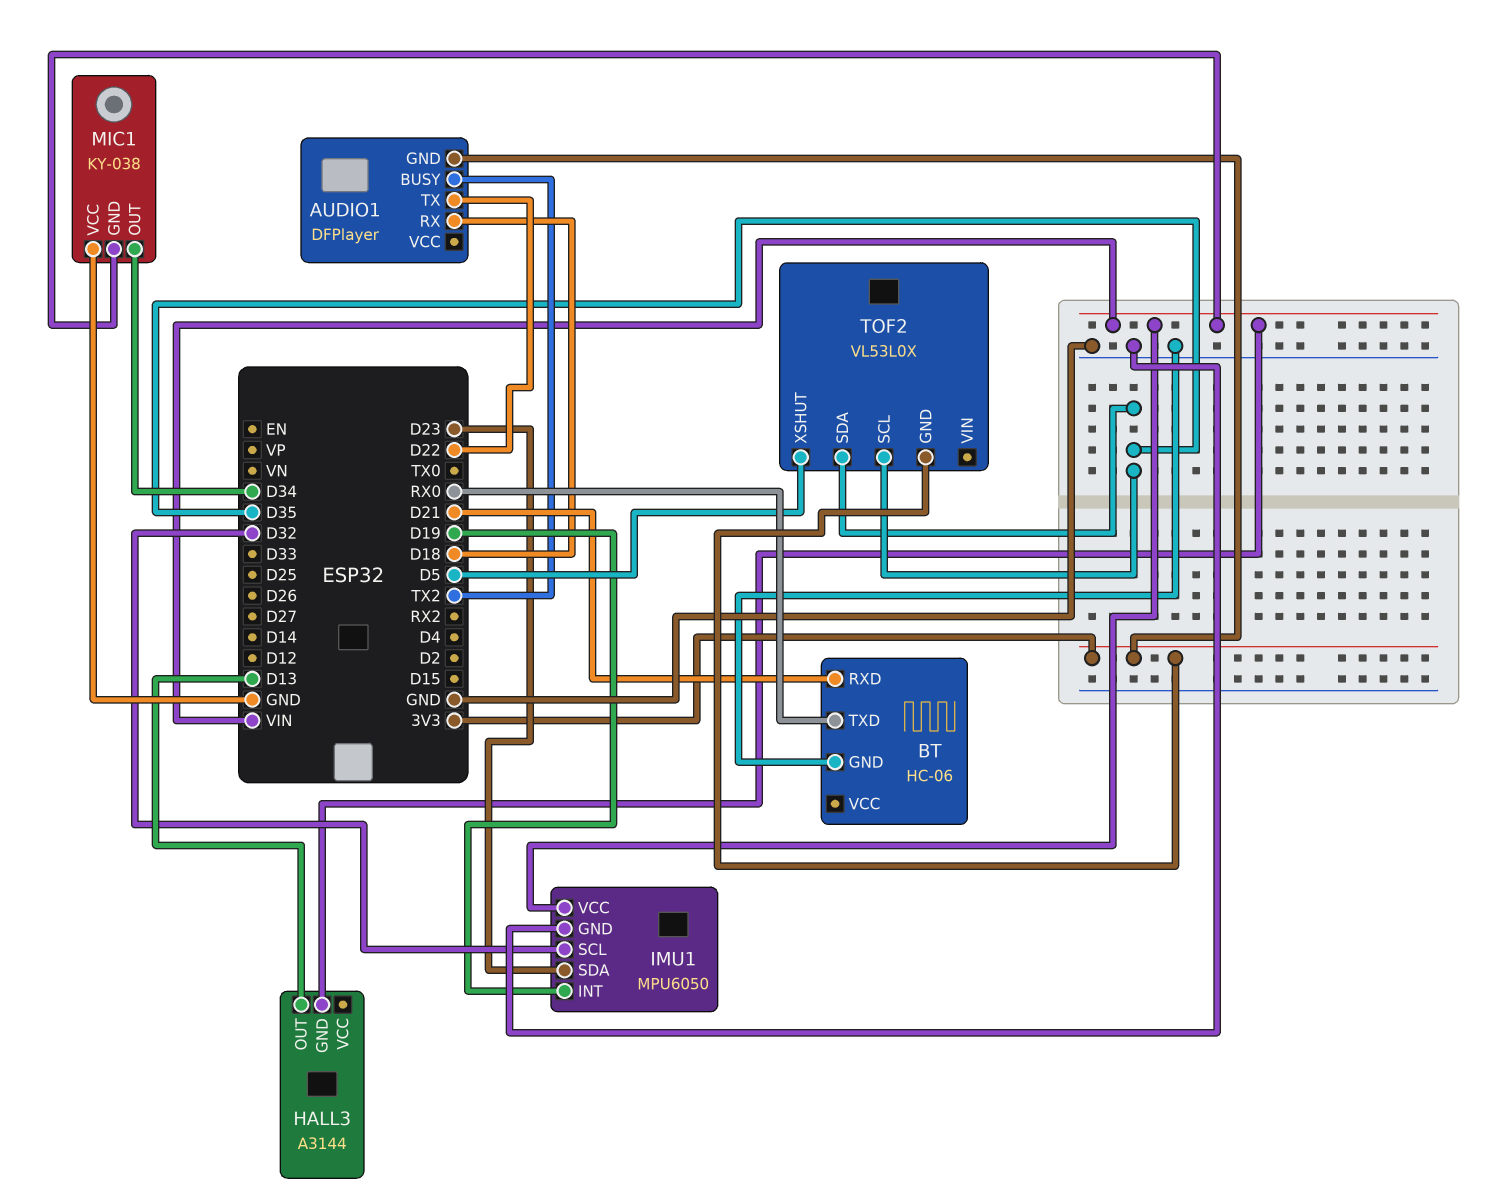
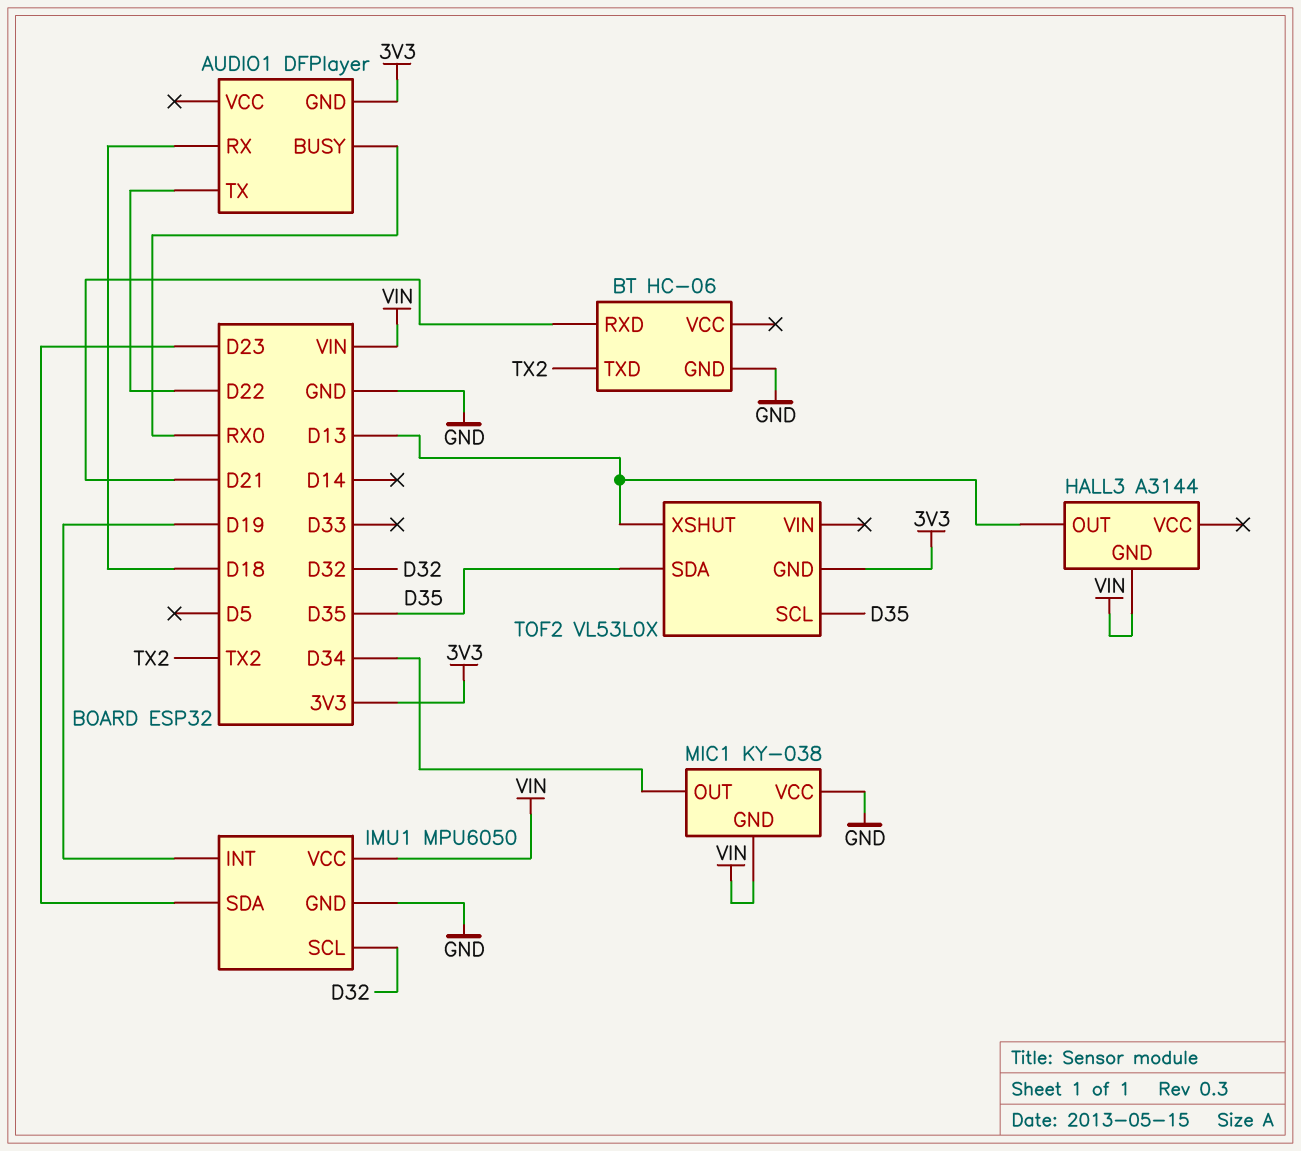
AUDIO1 pin BUSY: TX2 -> RX0
BT pin TXD: RX0 -> TX2
TOF2 pin XSHUT: D5 -> D13

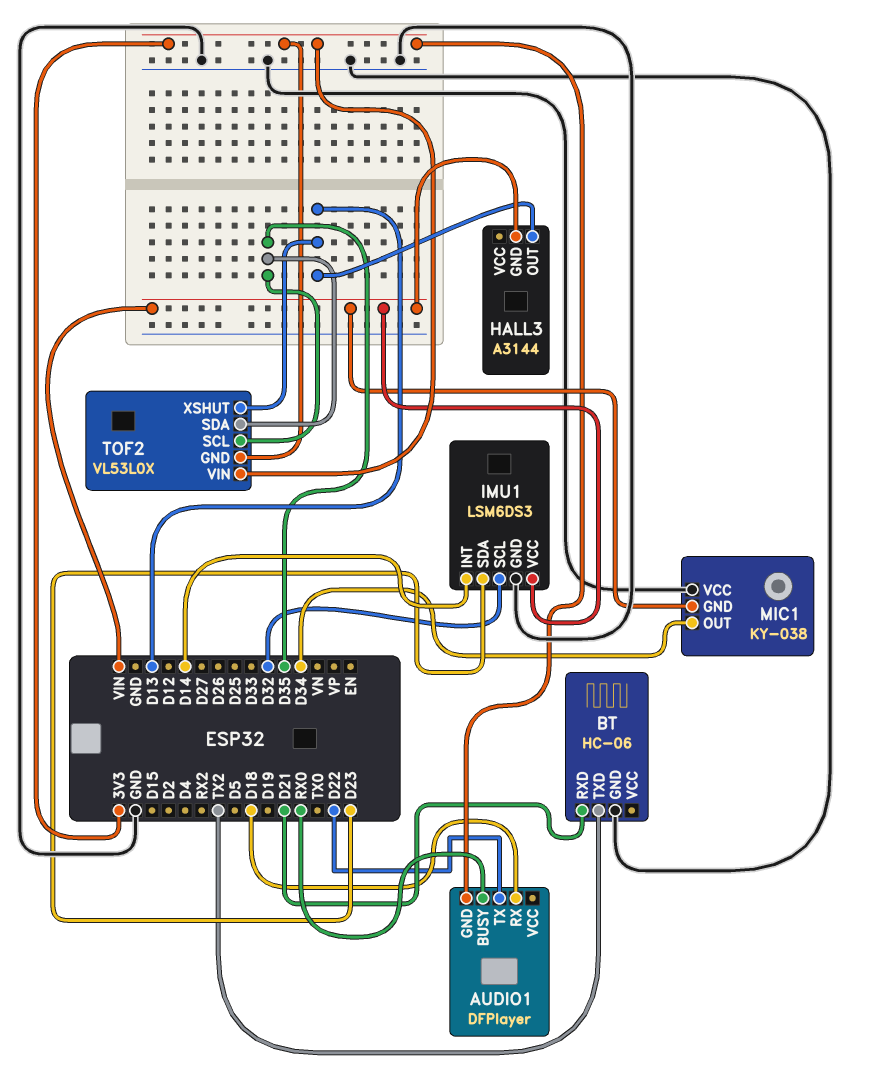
IMU1: MPU6050 -> LSM6DS3
IMU1 pin INT: D19 -> D14
TOF2 pin VIN: none -> 3V3

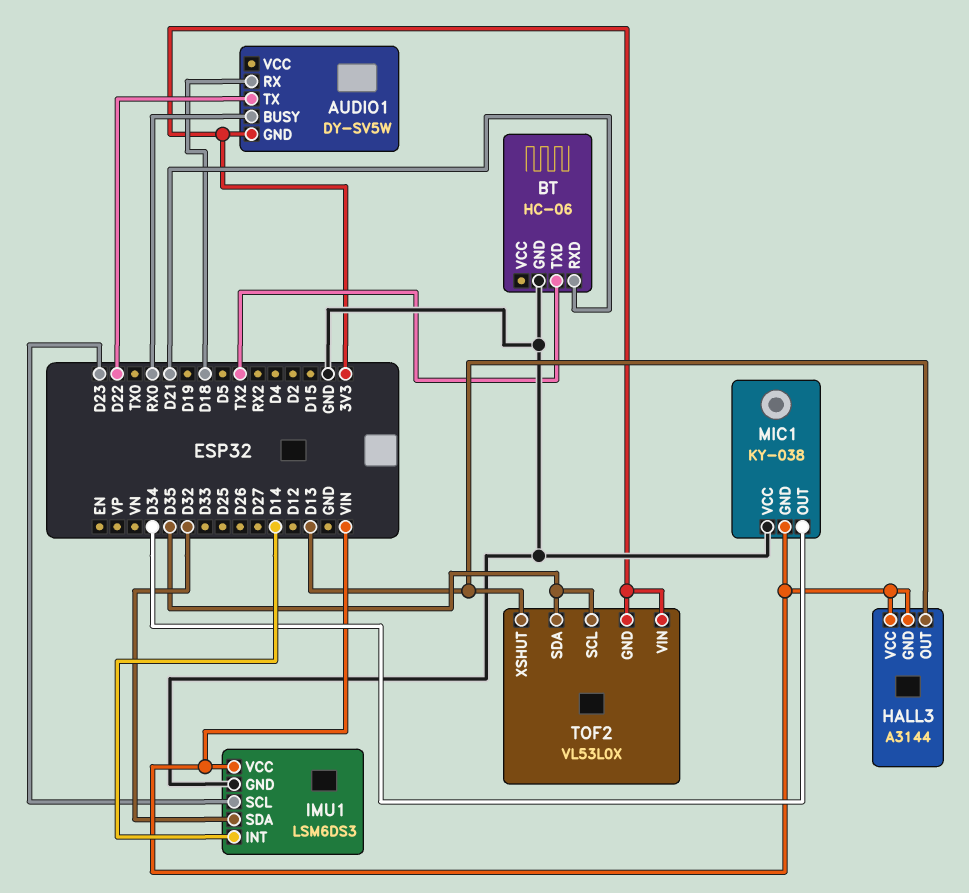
AUDIO1: DFPlayer -> DY-SV5W
HALL3 pin VCC: none -> VIN
IMU1 pin SCL: D32 -> D23
IMU1 pin SDA: D23 -> D32

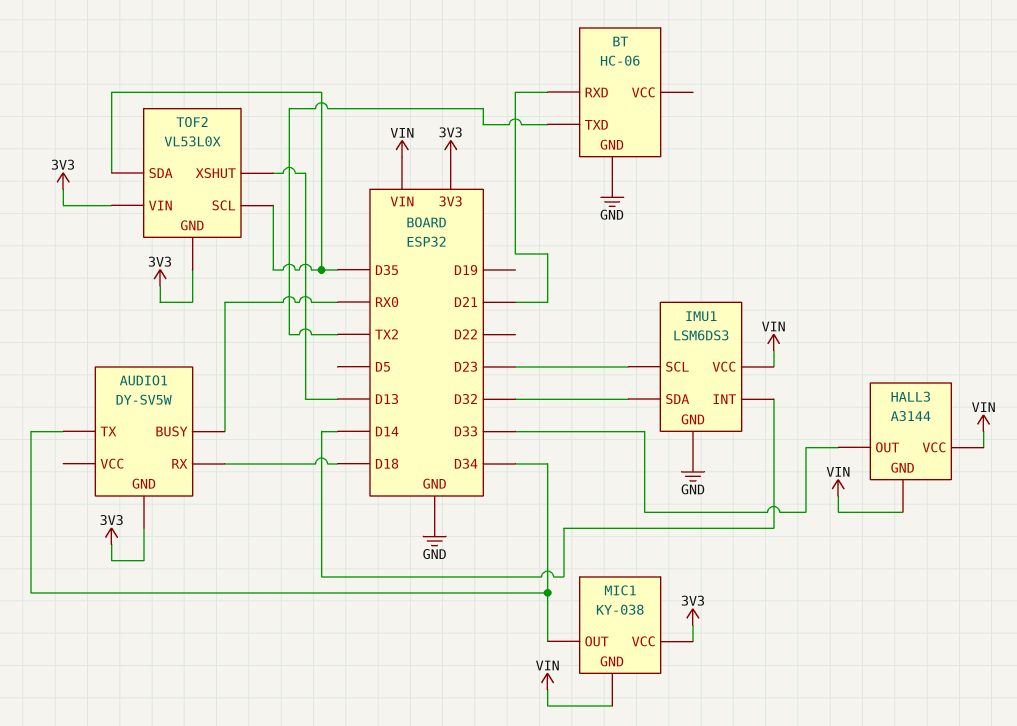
AUDIO1 pin TX: D22 -> D34
HALL3 pin OUT: D13 -> D33
MIC1 pin VCC: GND -> 3V3

